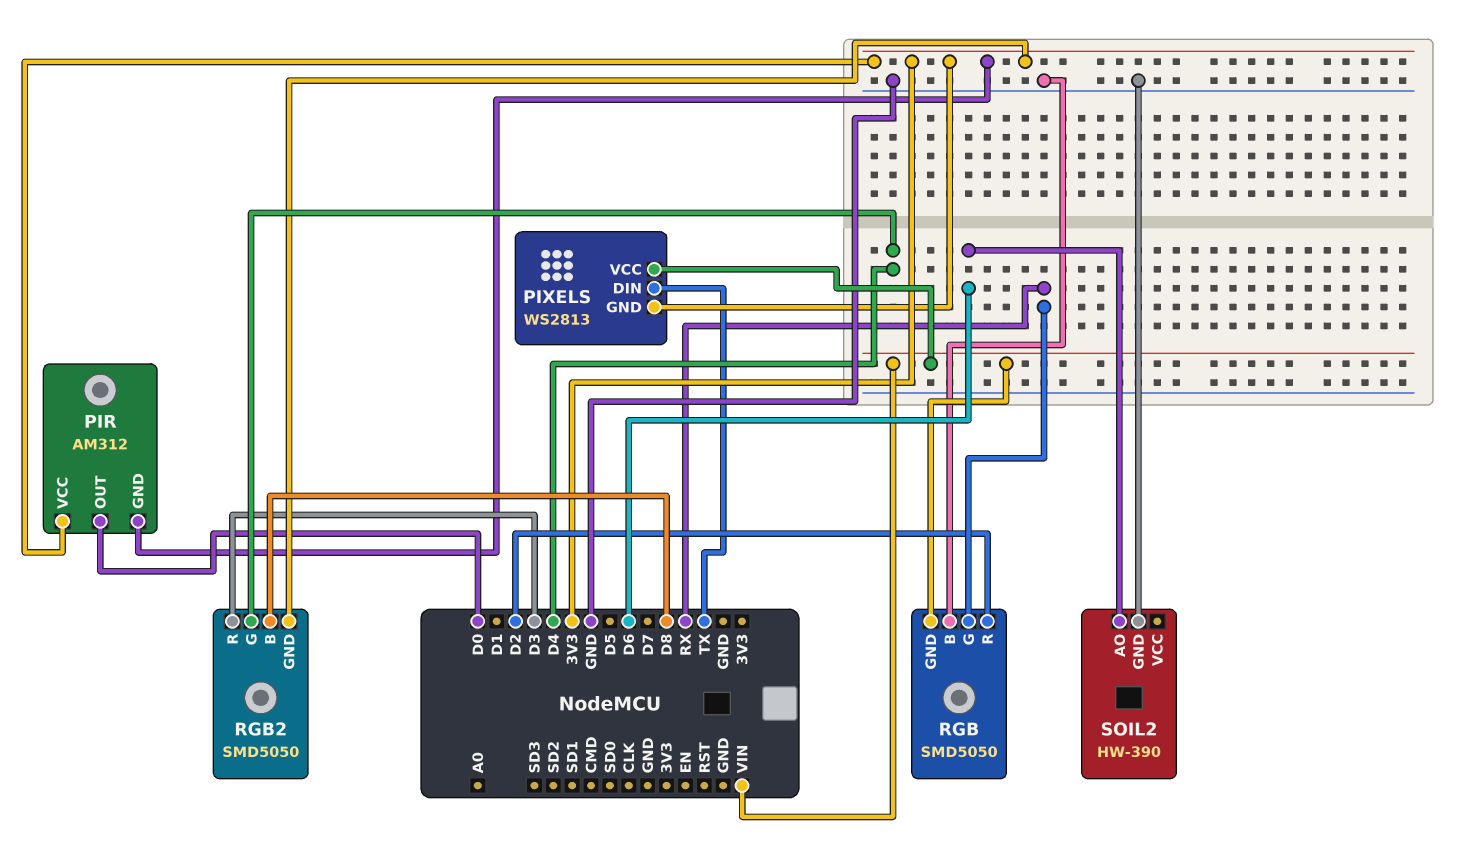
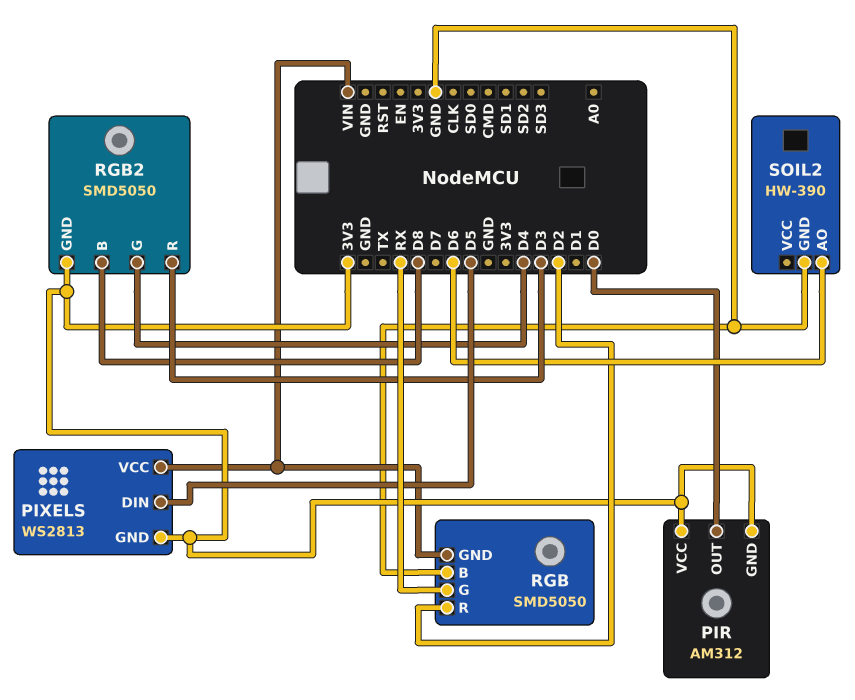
PIXELS pin DIN: TX -> D5

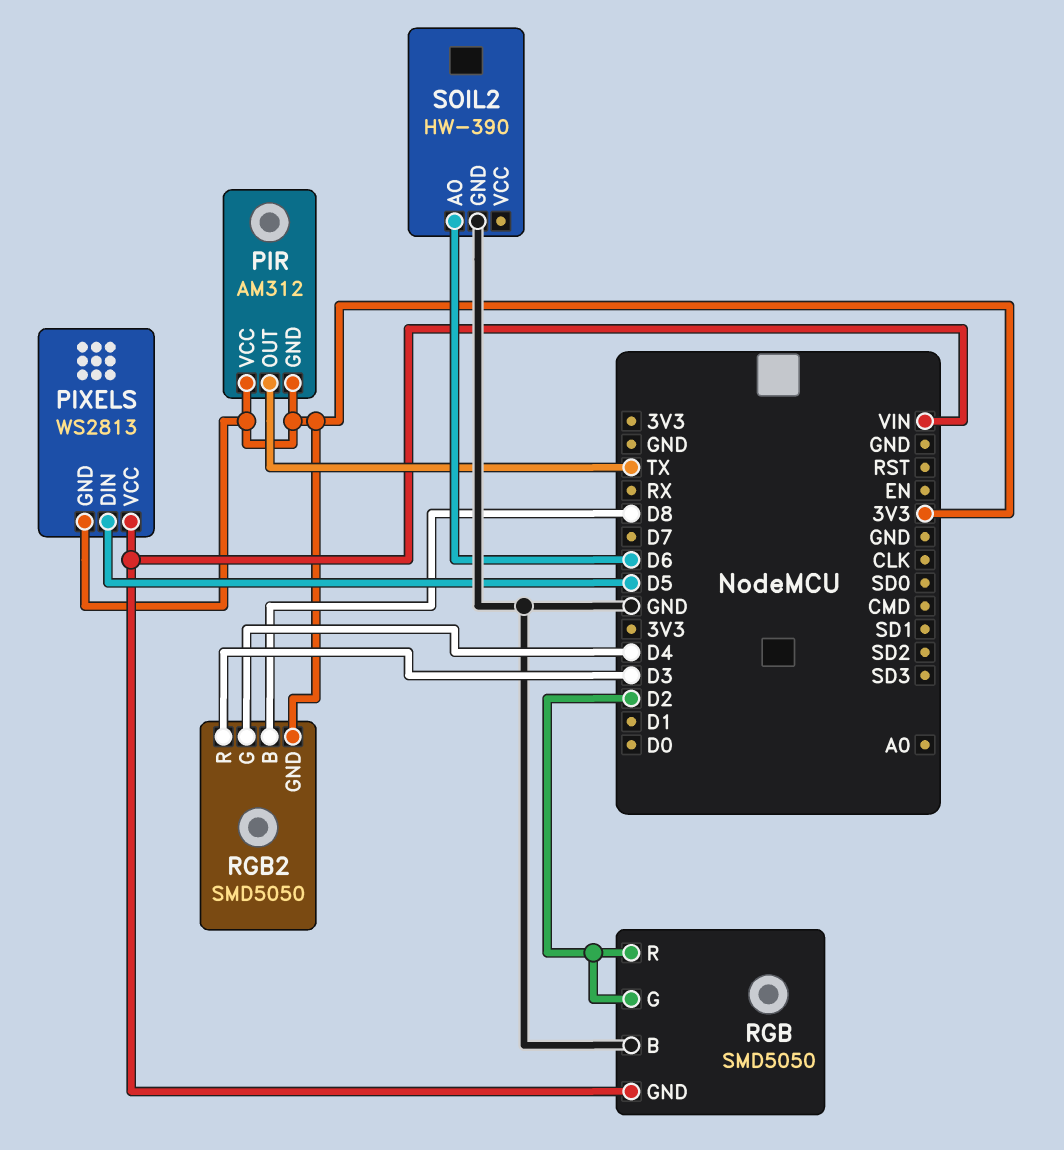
PIR pin OUT: D0 -> TX
RGB pin G: RX -> D2

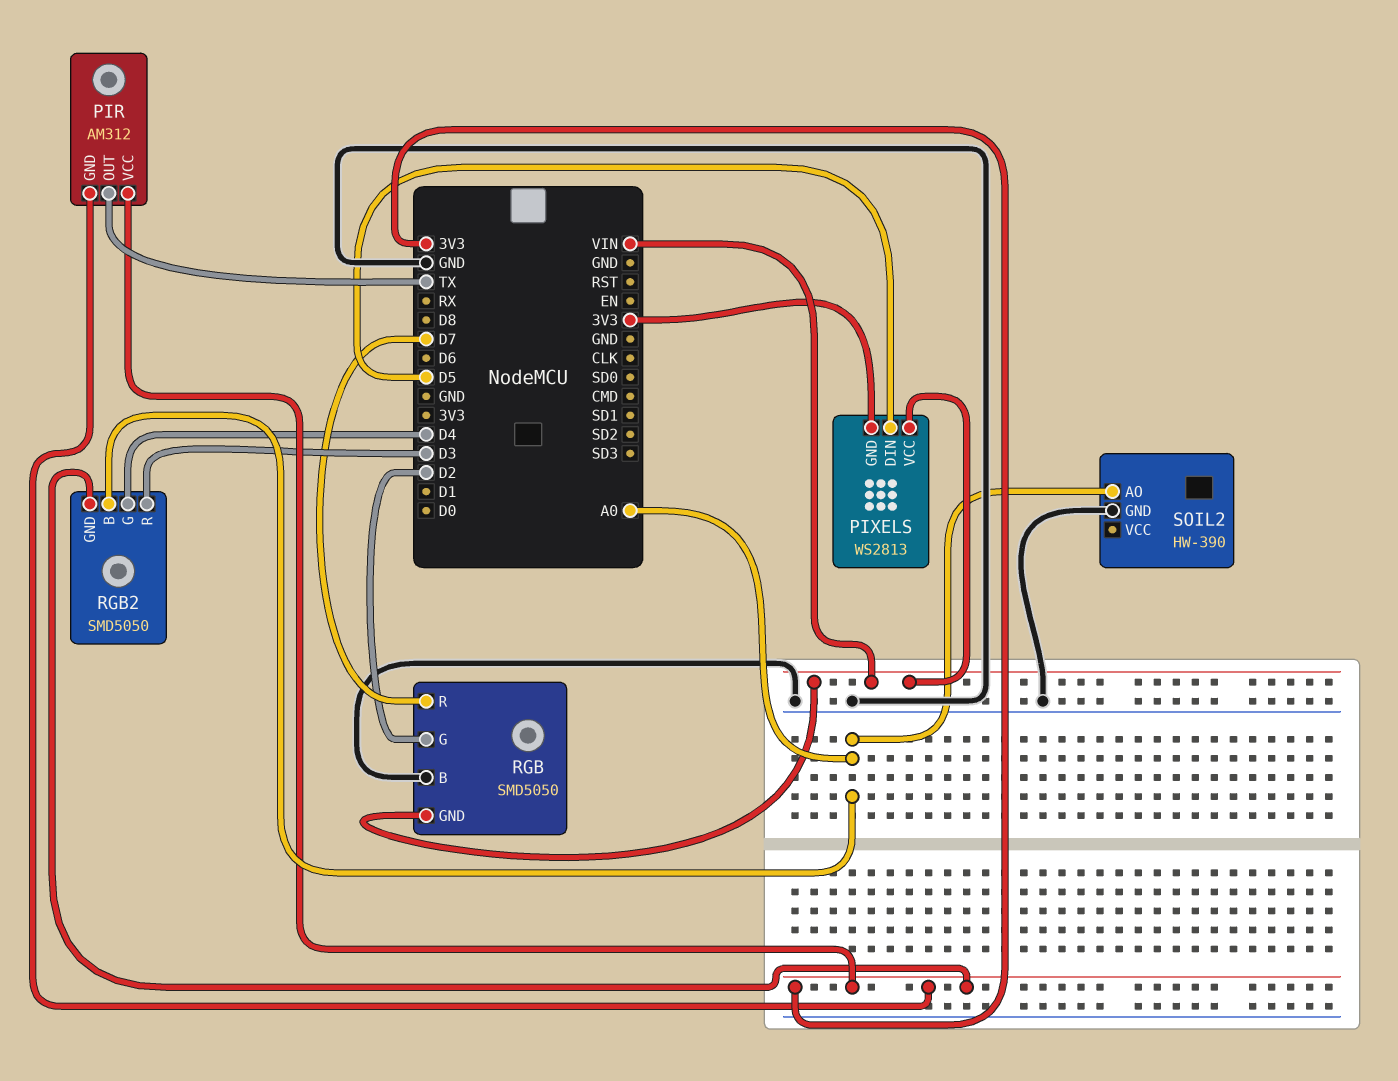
RGB pin R: D2 -> D7
RGB2 pin B: D8 -> A0
SOIL2 pin AO: D6 -> A0

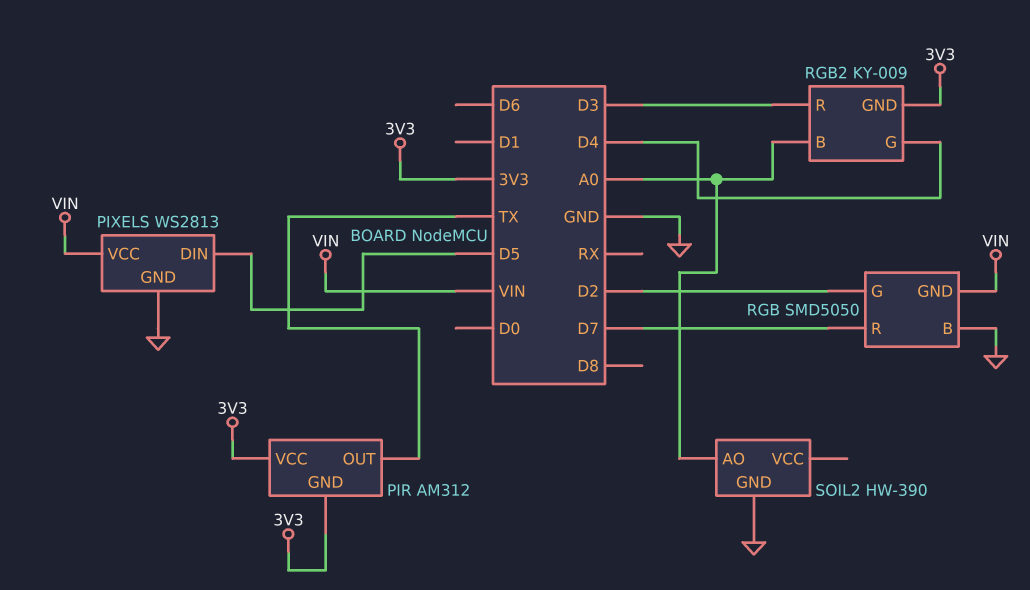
PIXELS pin GND: 3V3 -> GND
RGB2: SMD5050 -> KY-009

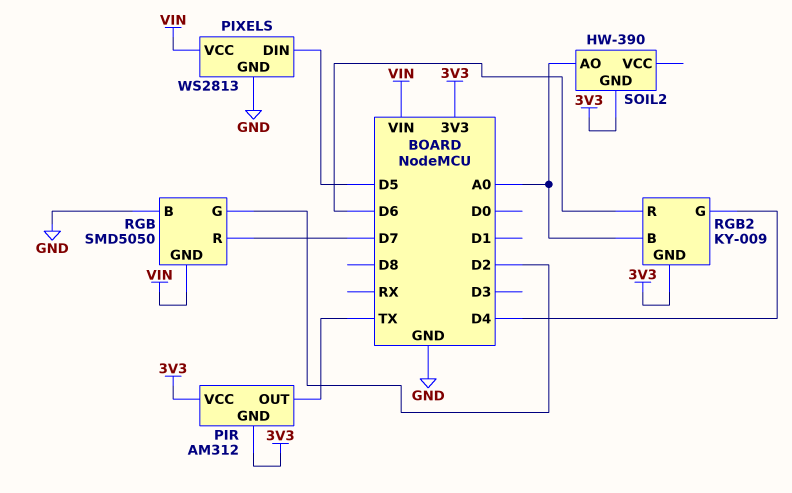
RGB2 pin R: D3 -> D6
SOIL2 pin GND: GND -> 3V3

